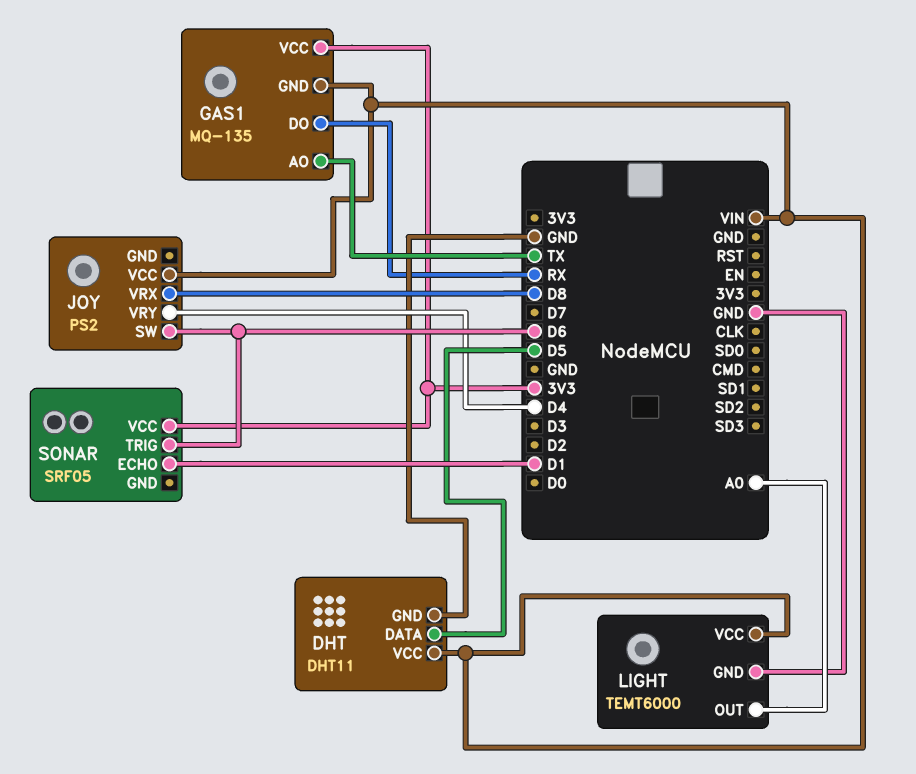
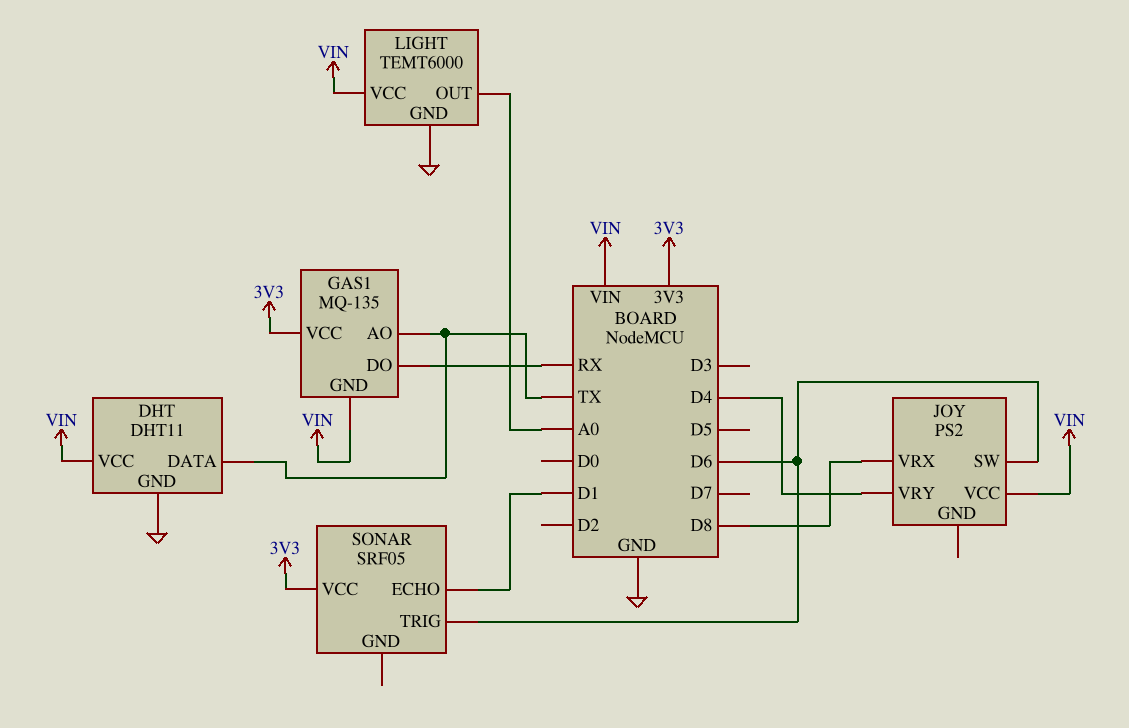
DHT pin DATA: D5 -> TX

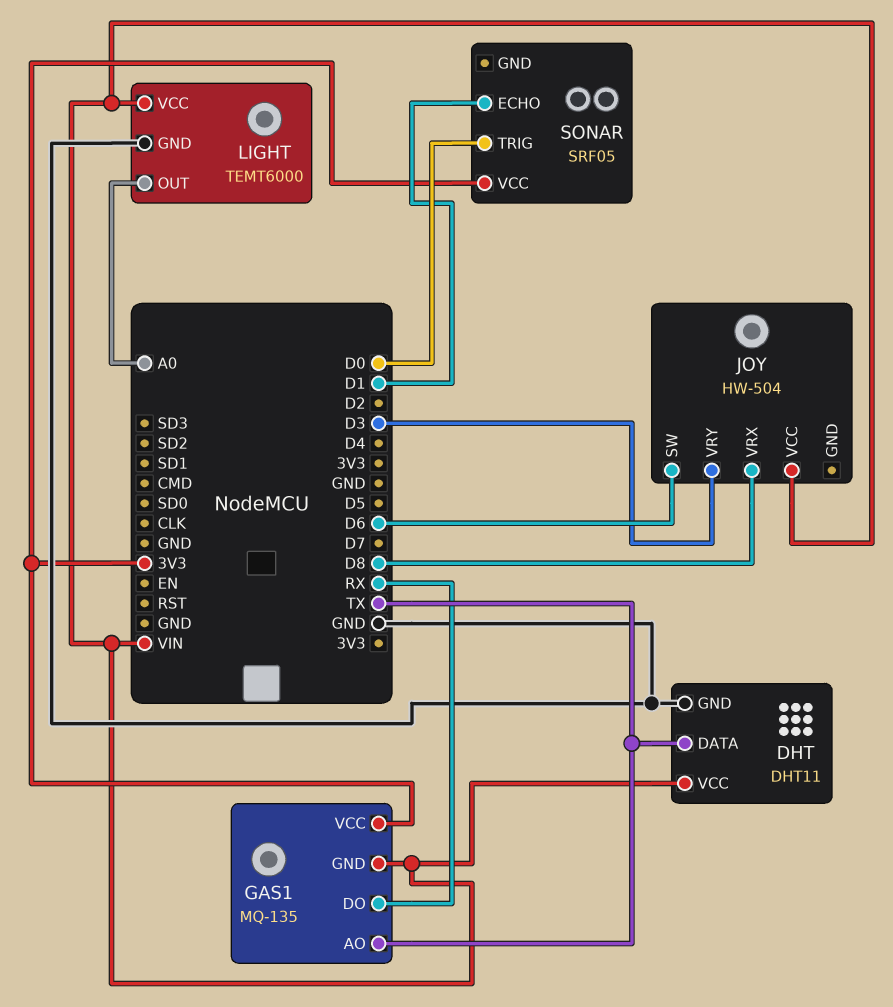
JOY: PS2 -> HW-504
JOY pin VRY: D4 -> D3
SONAR pin TRIG: D6 -> D0

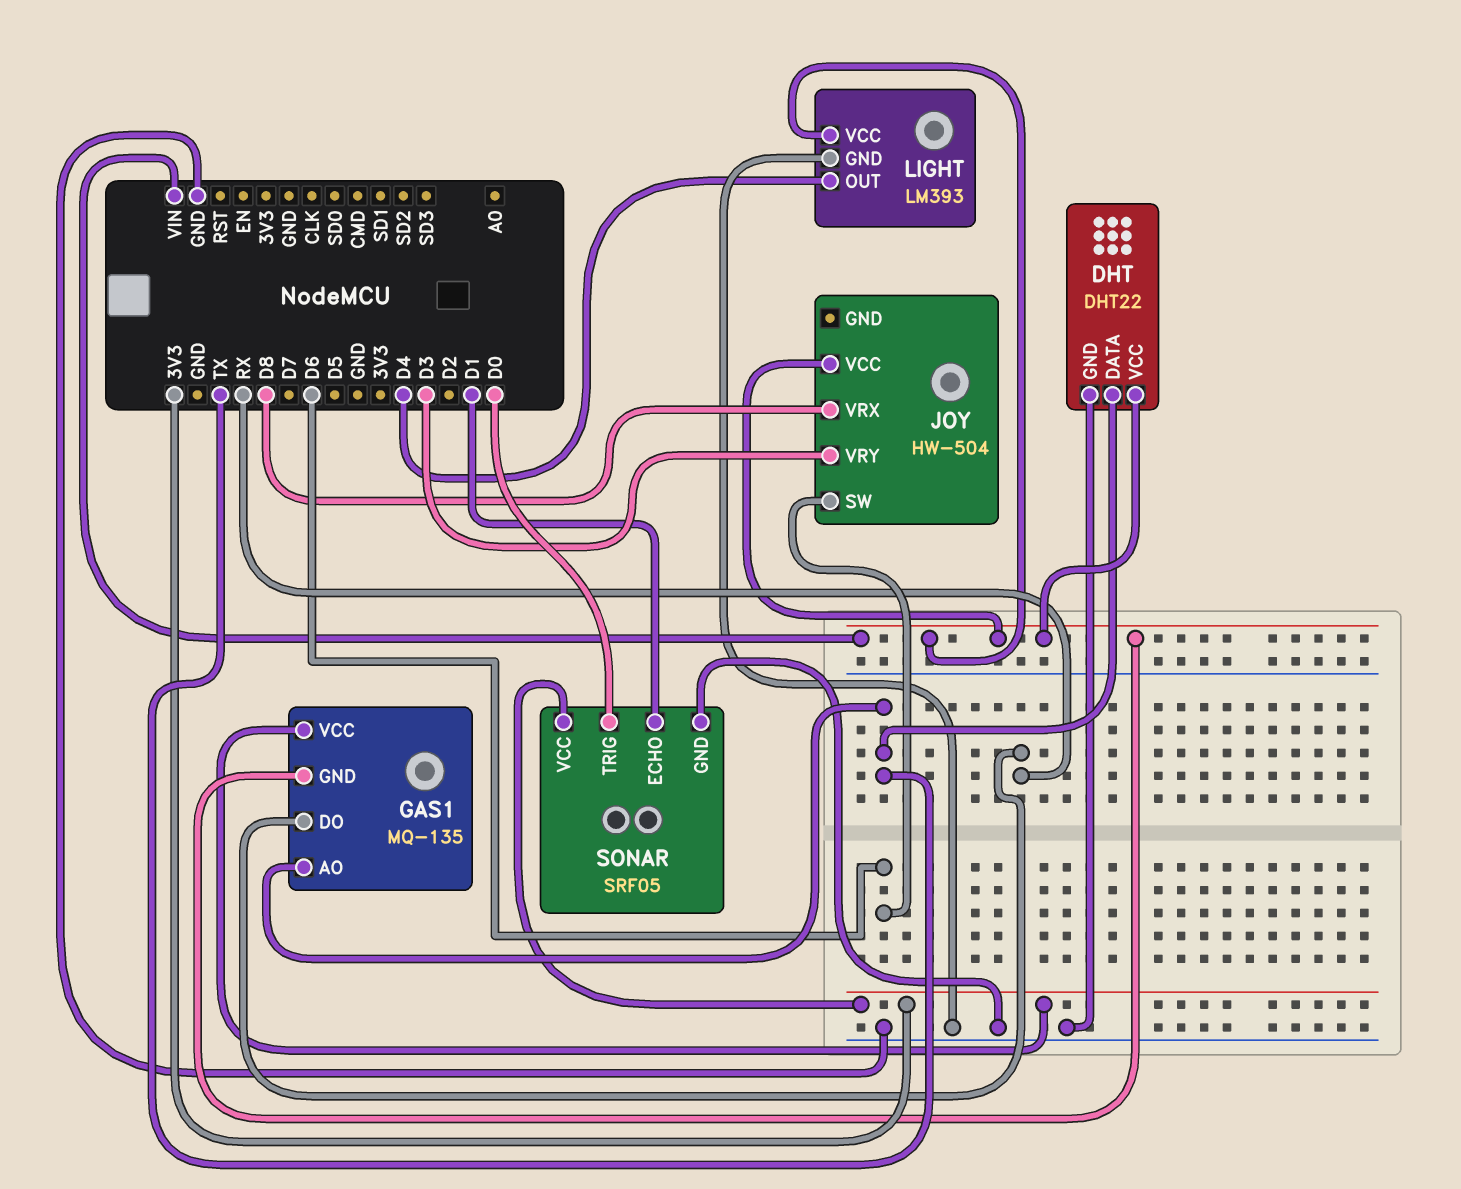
DHT: DHT11 -> DHT22
LIGHT: TEMT6000 -> LM393
LIGHT pin OUT: A0 -> D4
SONAR pin GND: none -> GND

